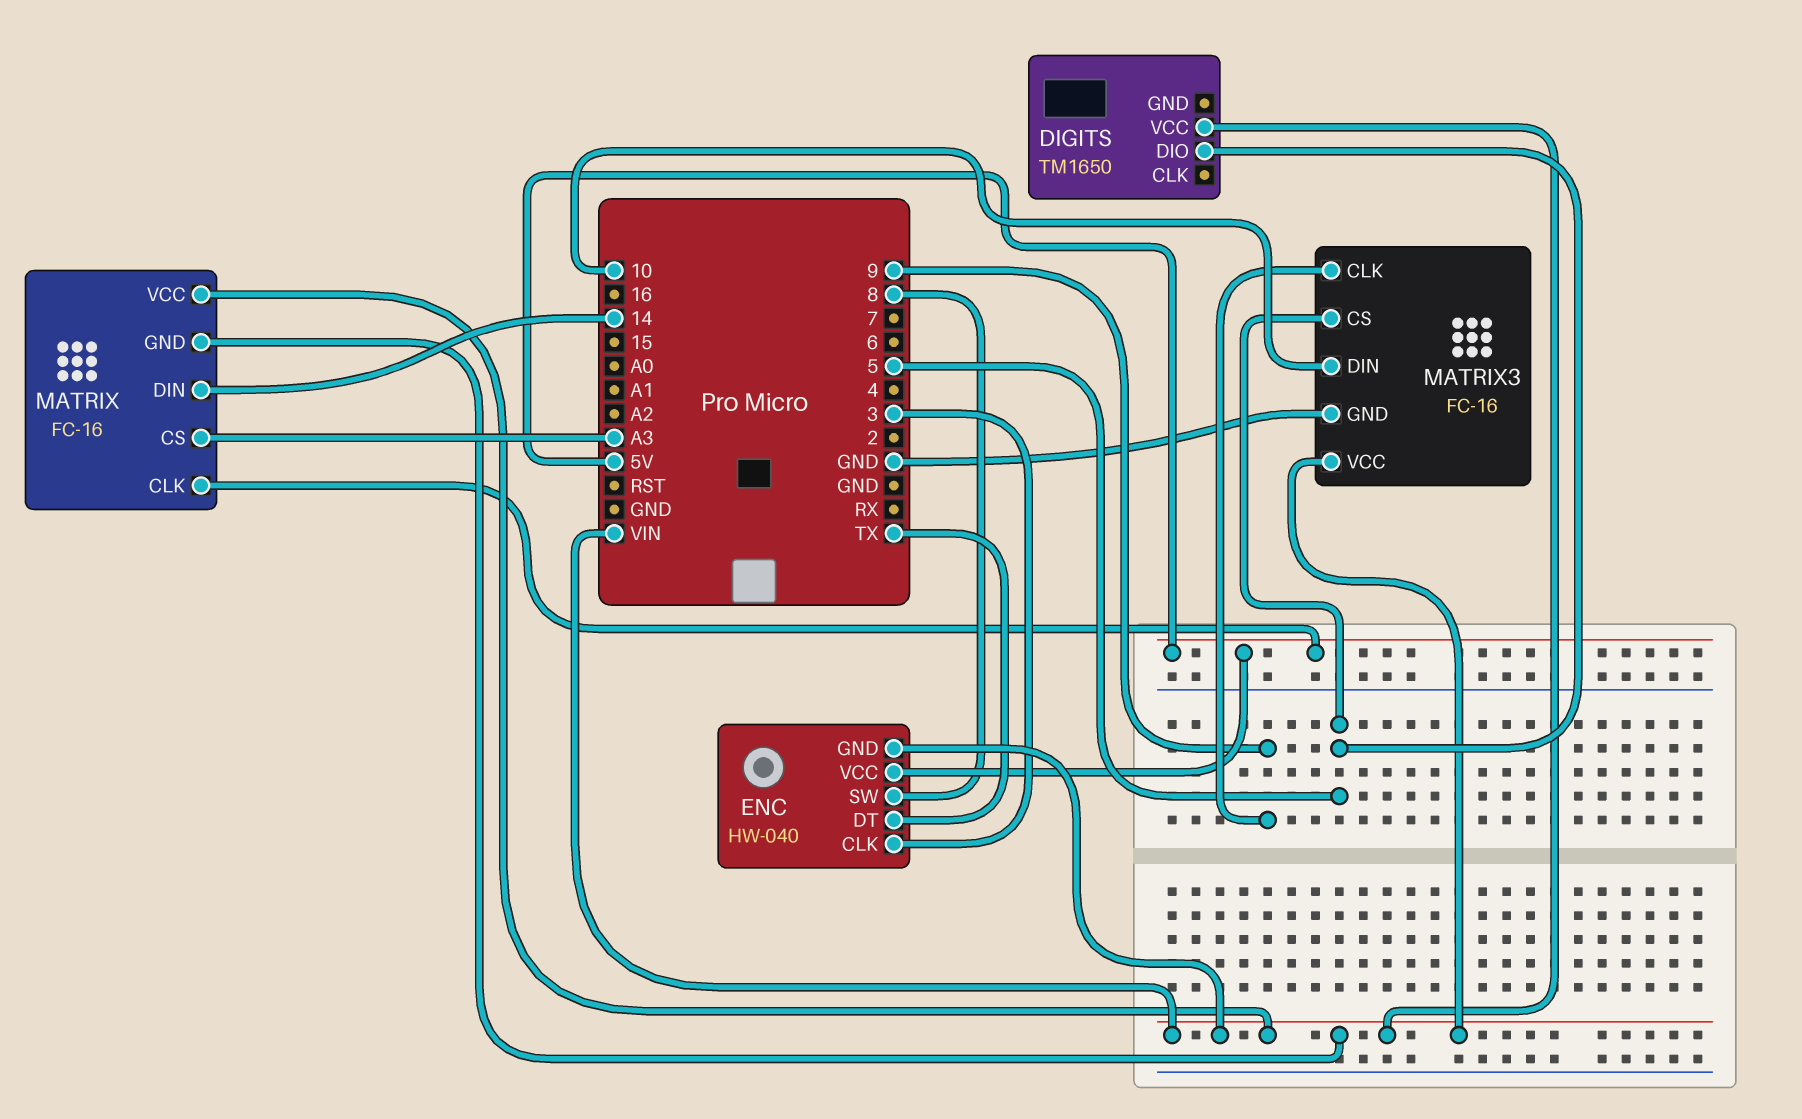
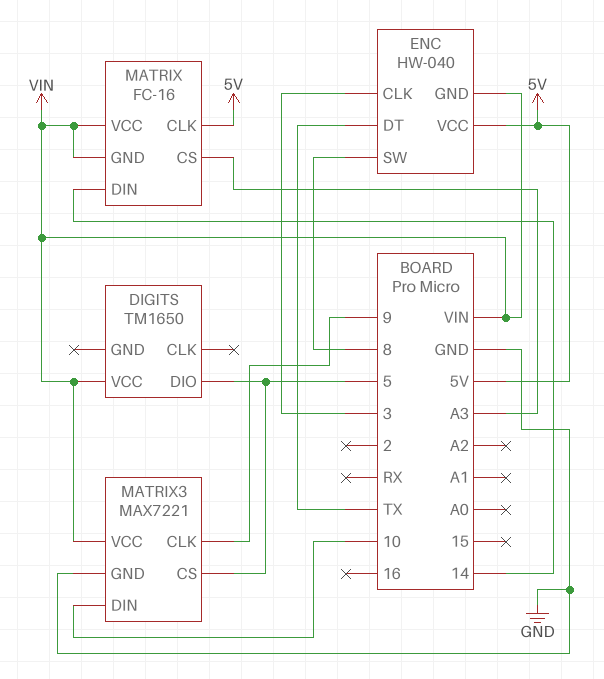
MATRIX3: FC-16 -> MAX7221

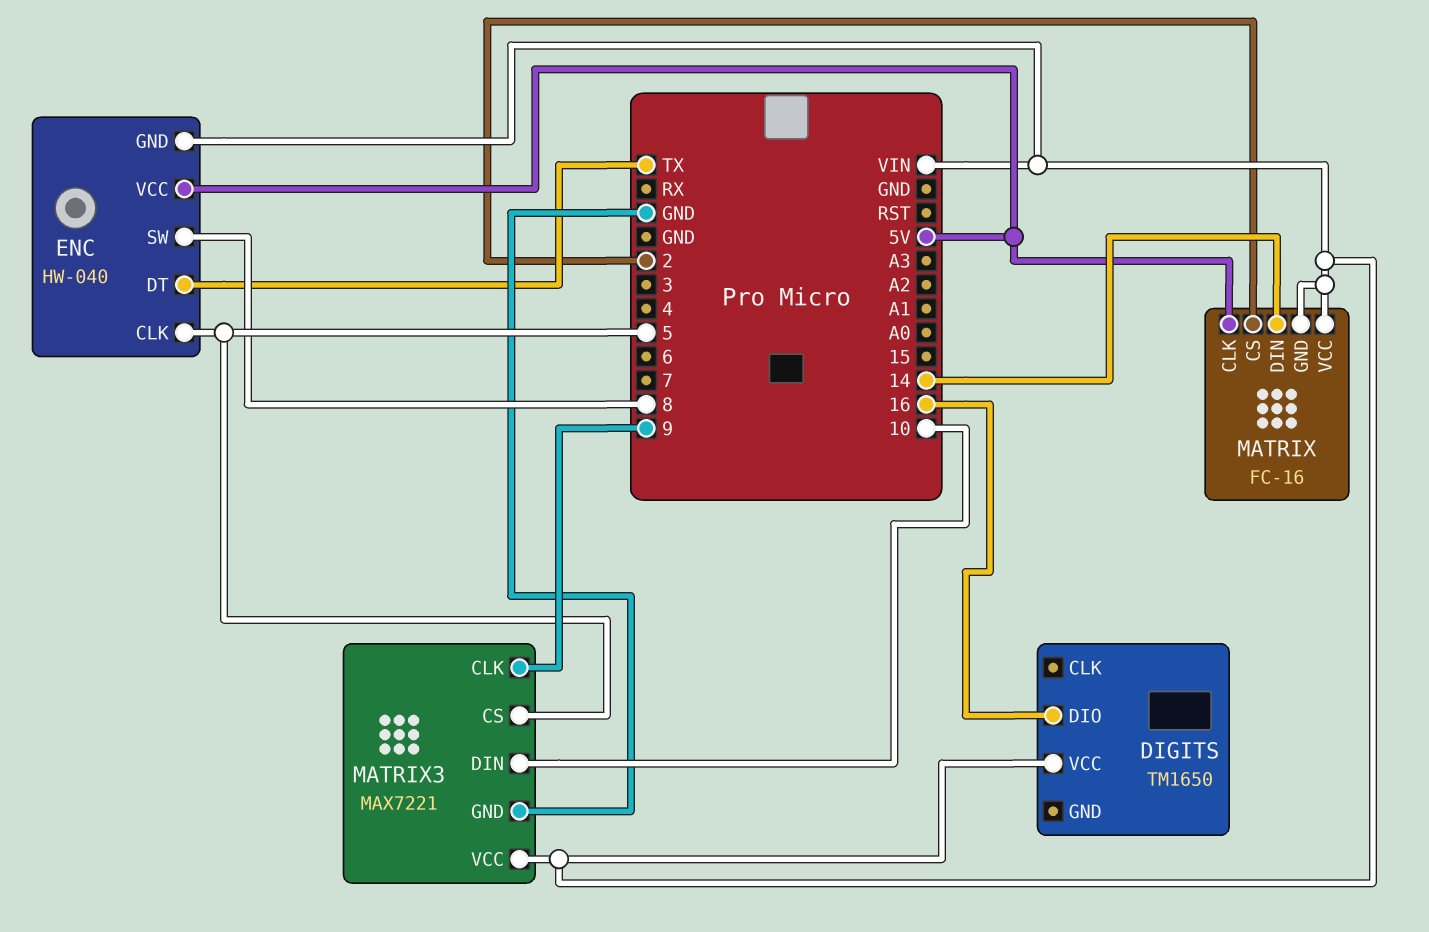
DIGITS pin DIO: 5 -> 16
ENC pin CLK: 3 -> 5
MATRIX pin CS: A3 -> 2

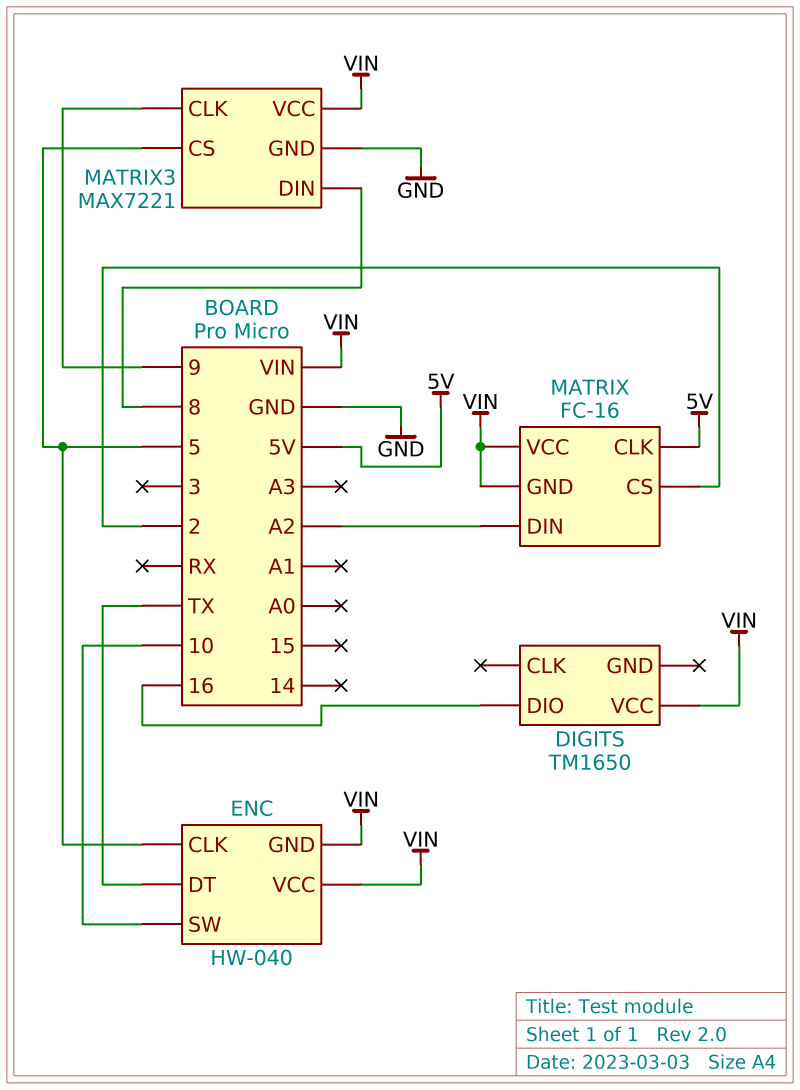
ENC pin SW: 8 -> 10
ENC pin VCC: 5V -> VIN
MATRIX pin DIN: 14 -> A2
MATRIX3 pin DIN: 10 -> 8

